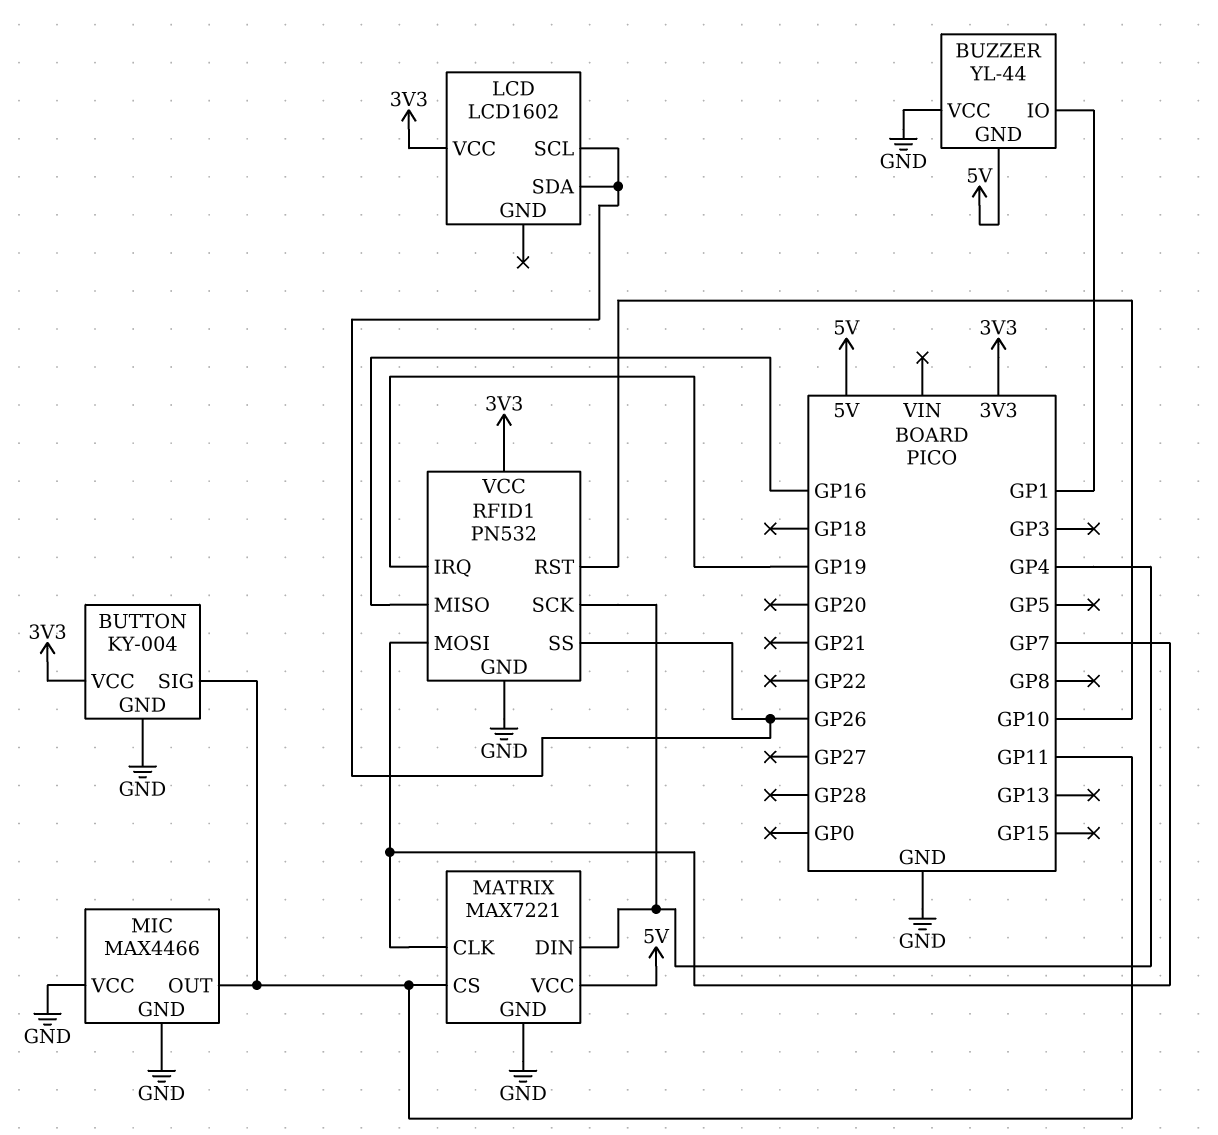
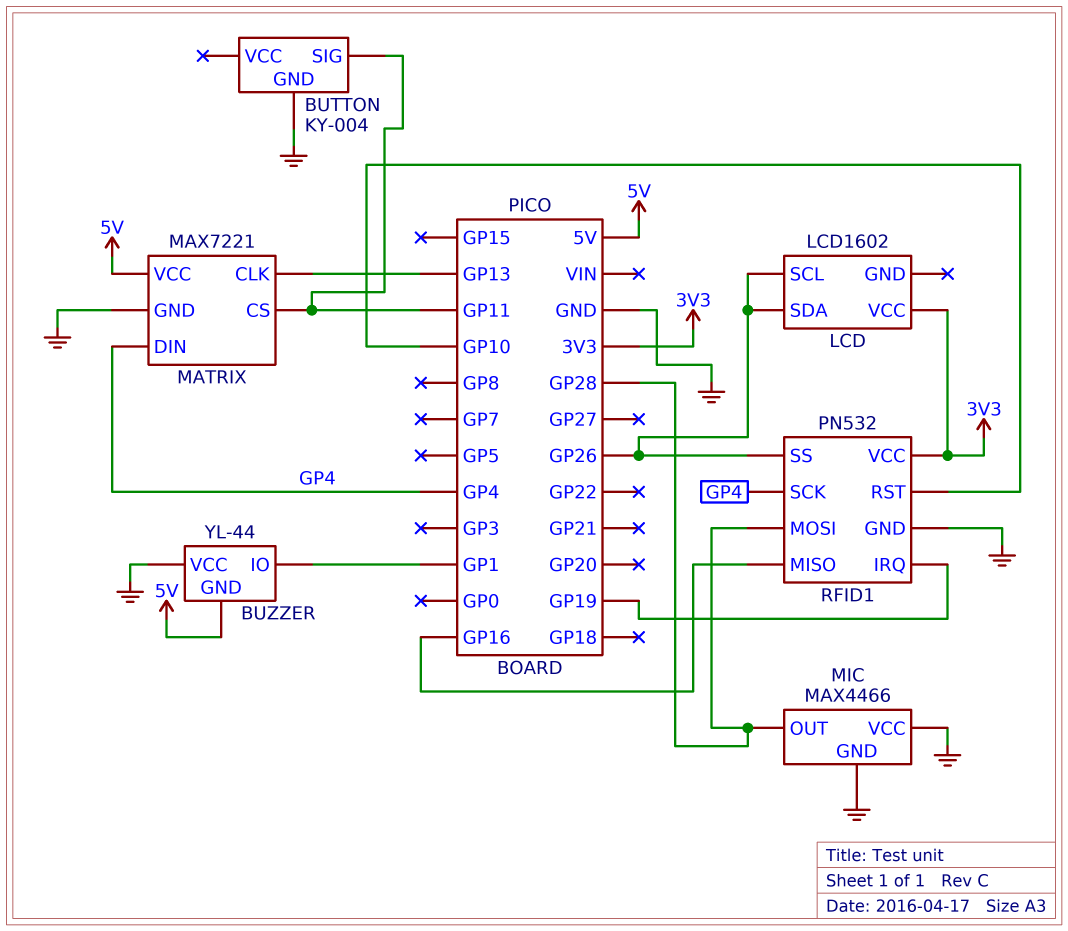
BUTTON pin VCC: 3V3 -> none
MATRIX pin CLK: GP7 -> GP13
MIC pin OUT: GP11 -> GP28
RFID1 pin MOSI: GP7 -> GP28

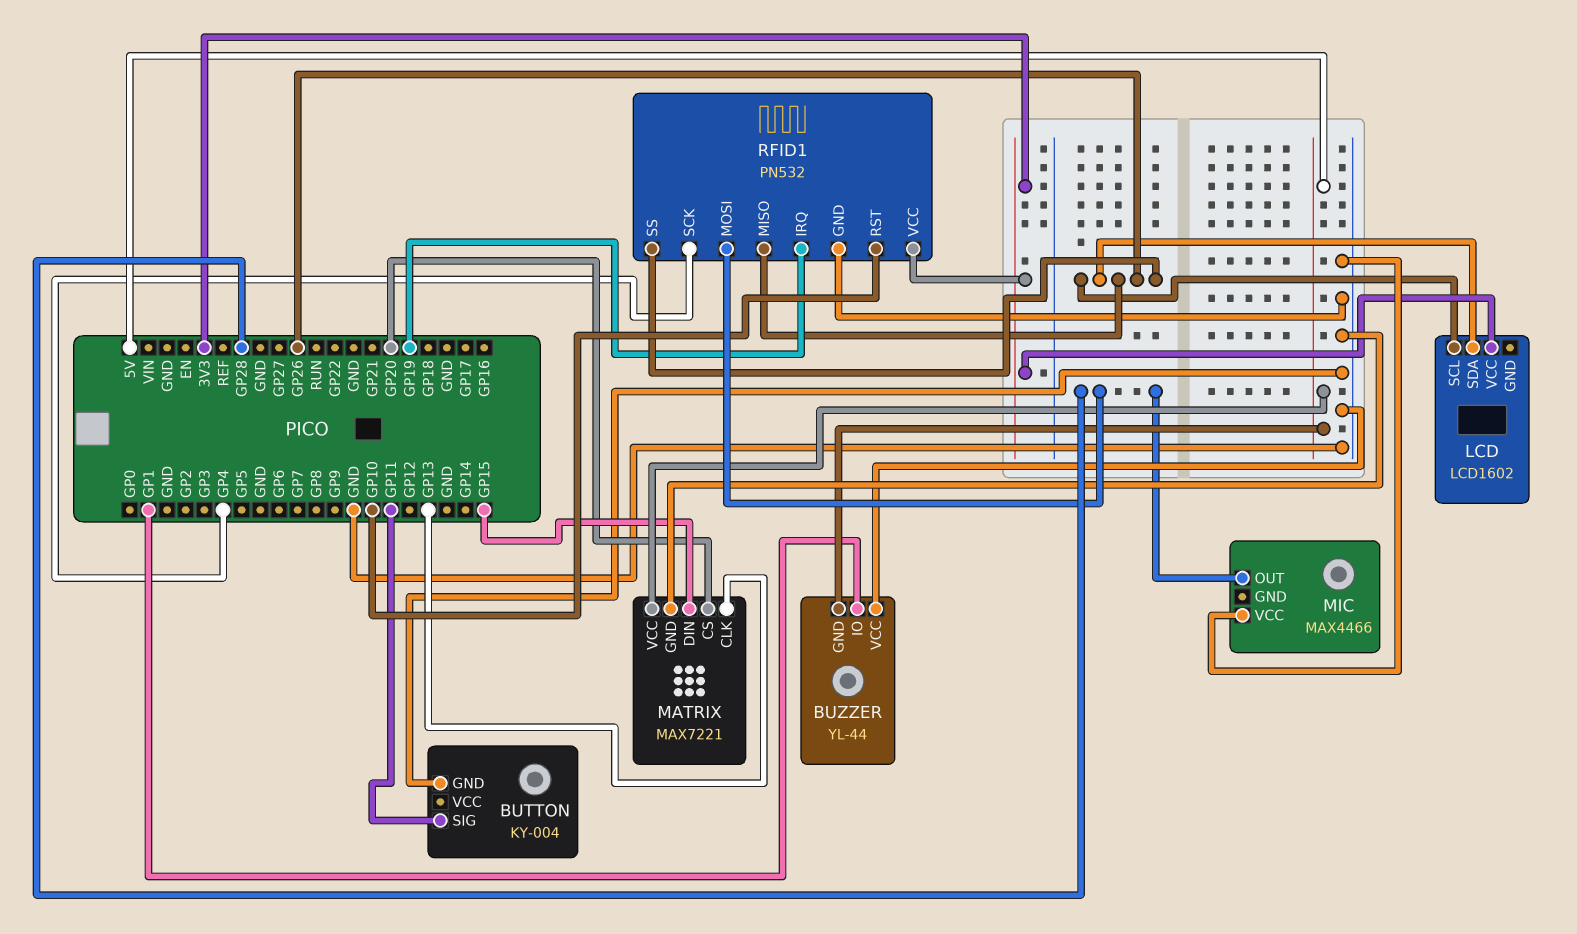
MATRIX pin CS: GP11 -> GP20
MATRIX pin DIN: GP4 -> GP15
MIC pin GND: GND -> none
RFID1 pin MISO: GP16 -> GP26

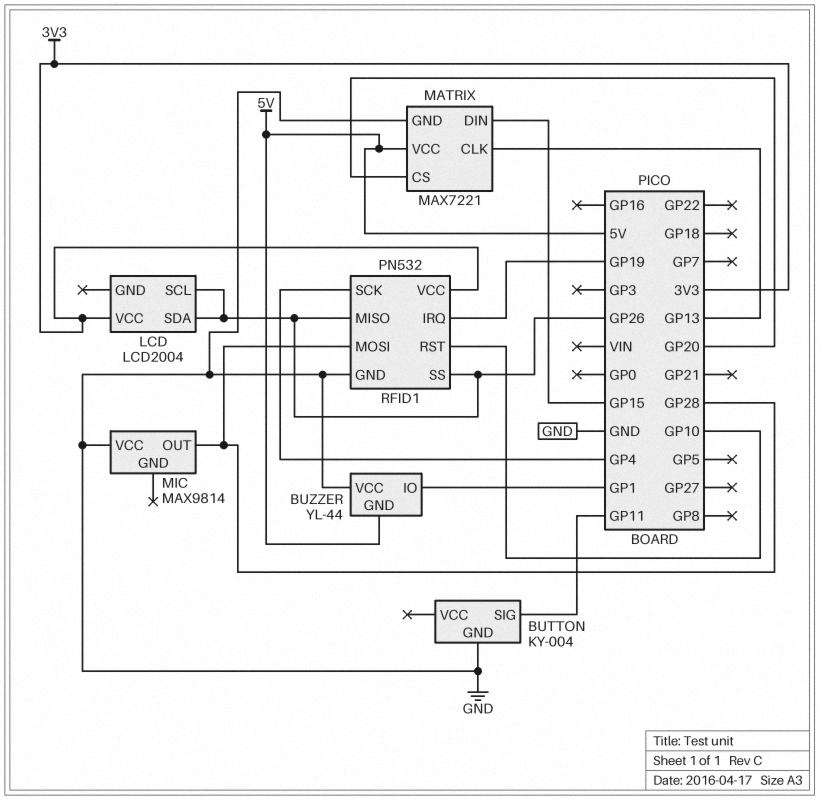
LCD: LCD1602 -> LCD2004
MIC: MAX4466 -> MAX9814

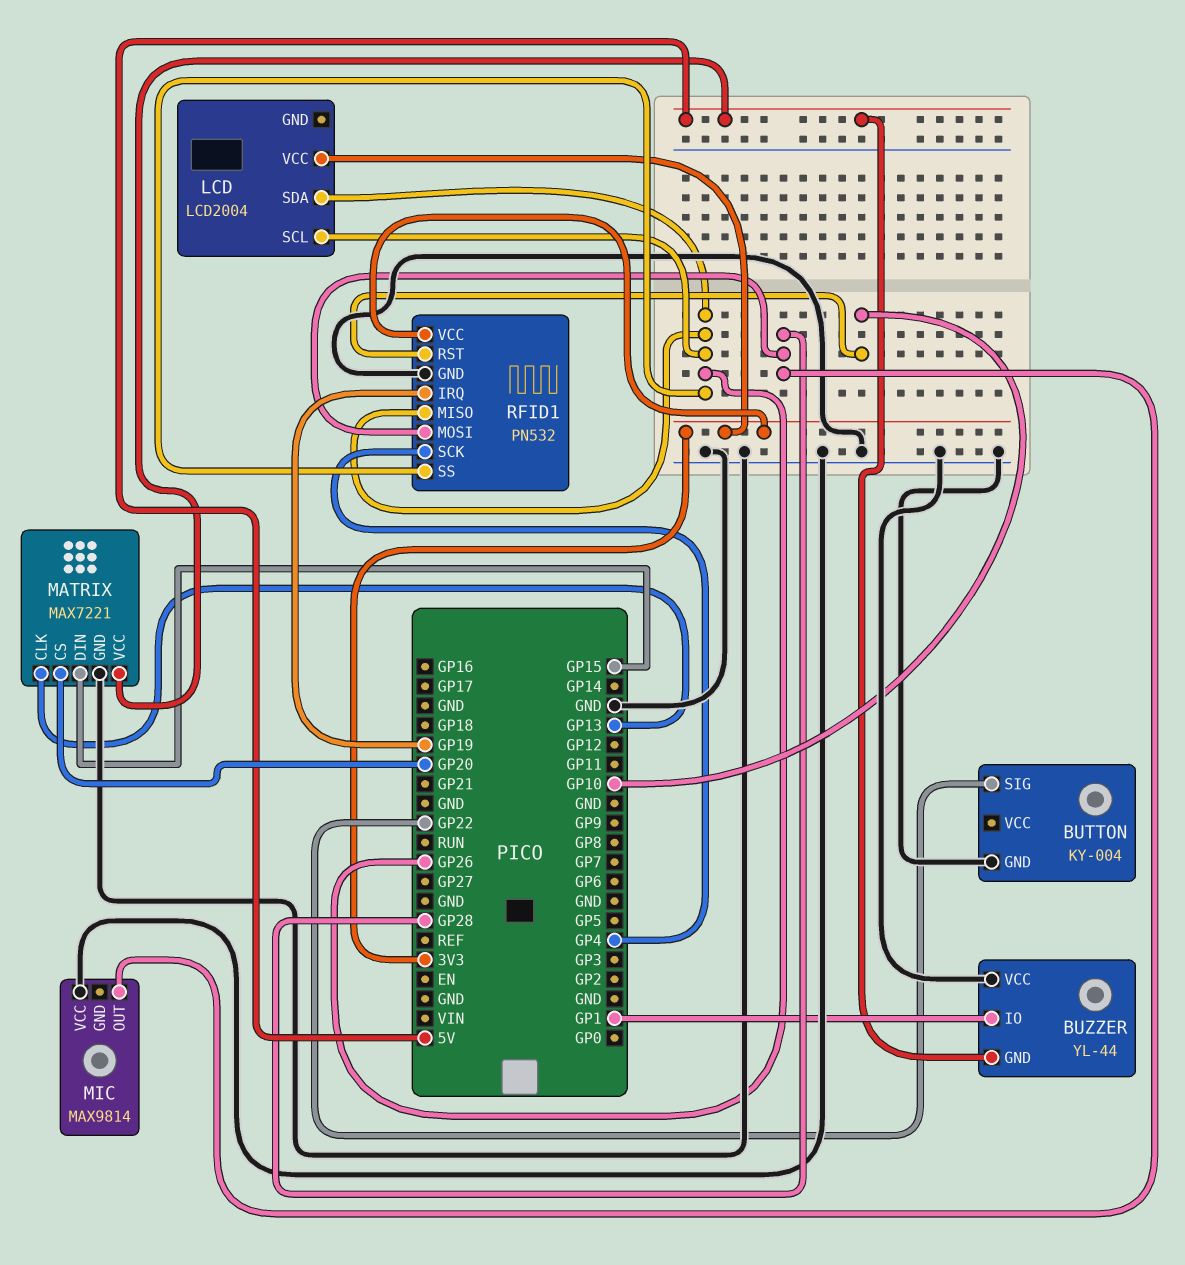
BUTTON pin SIG: GP11 -> GP22

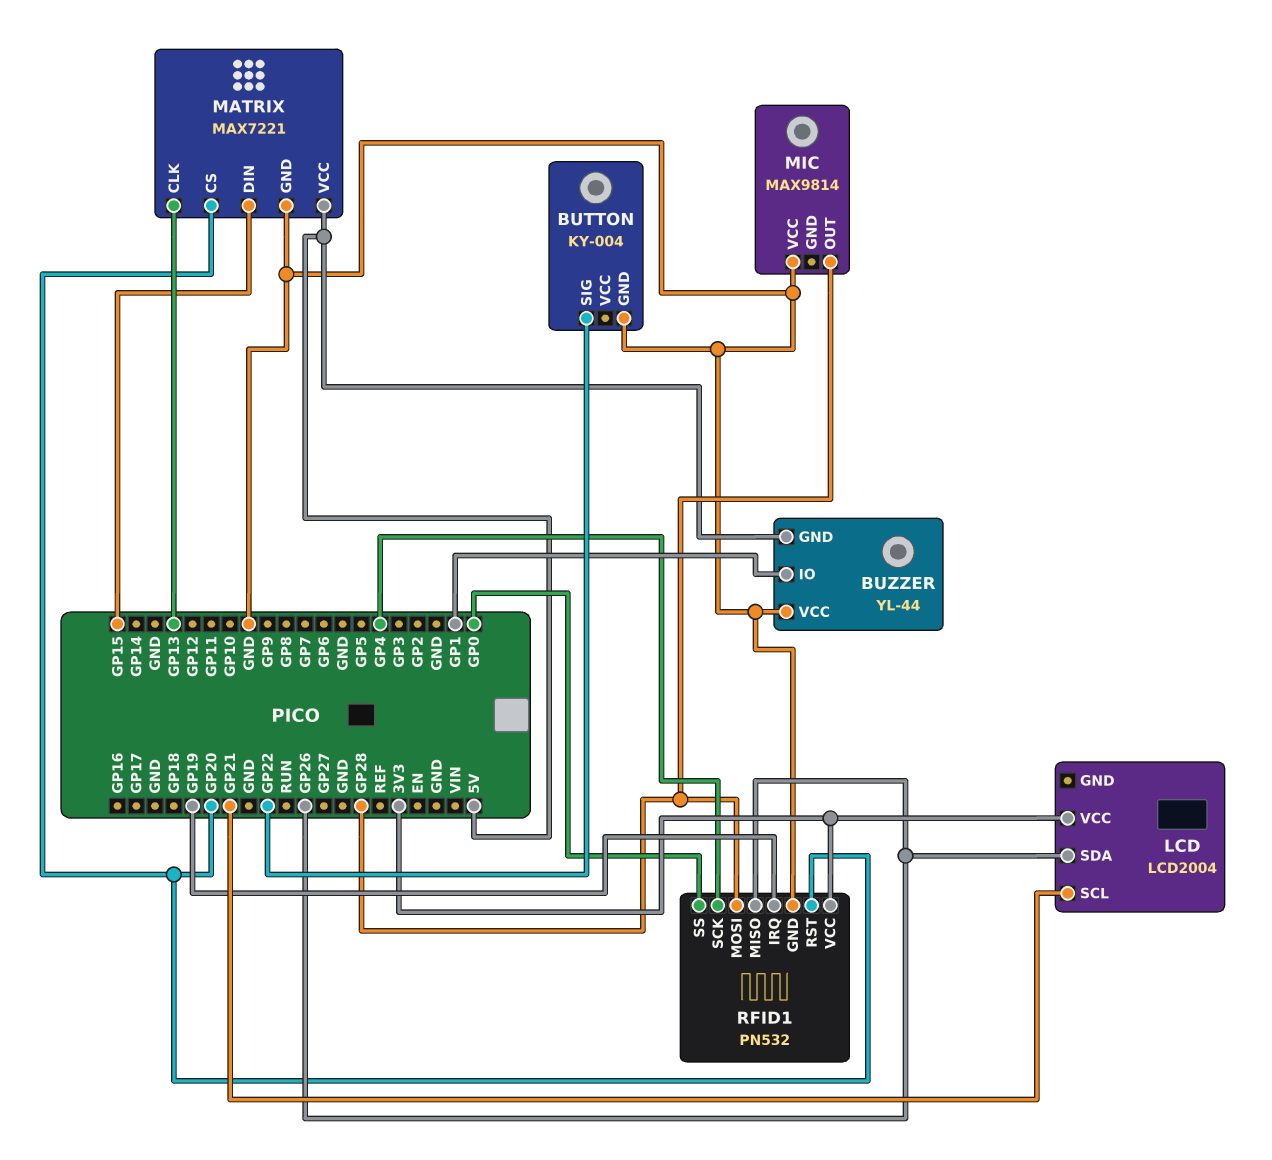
LCD pin SCL: GP26 -> GP21
RFID1 pin RST: GP10 -> GP20
RFID1 pin SS: GP26 -> GP0

